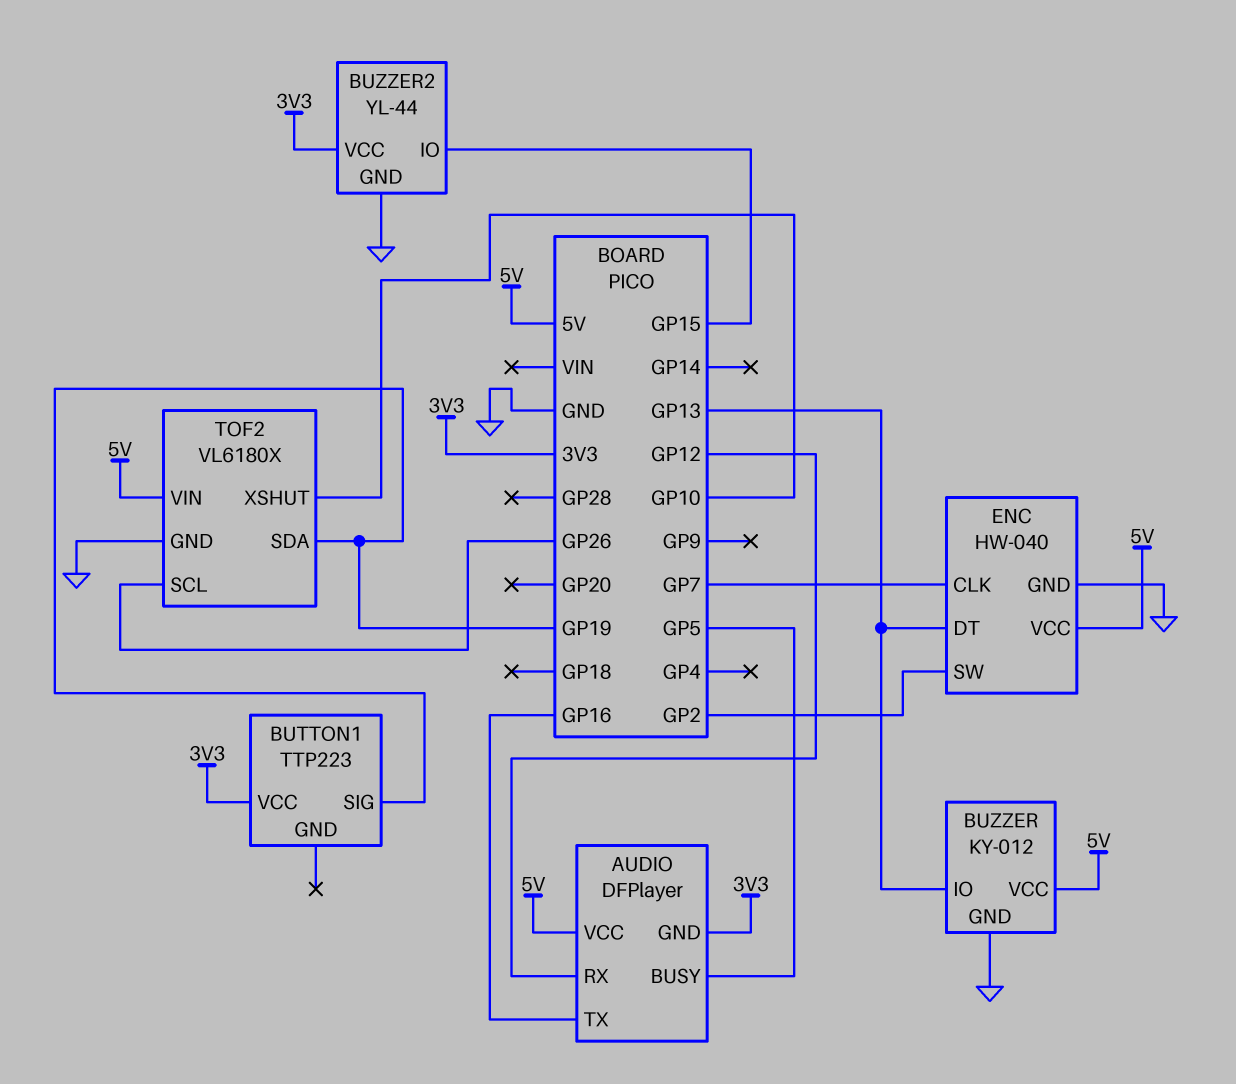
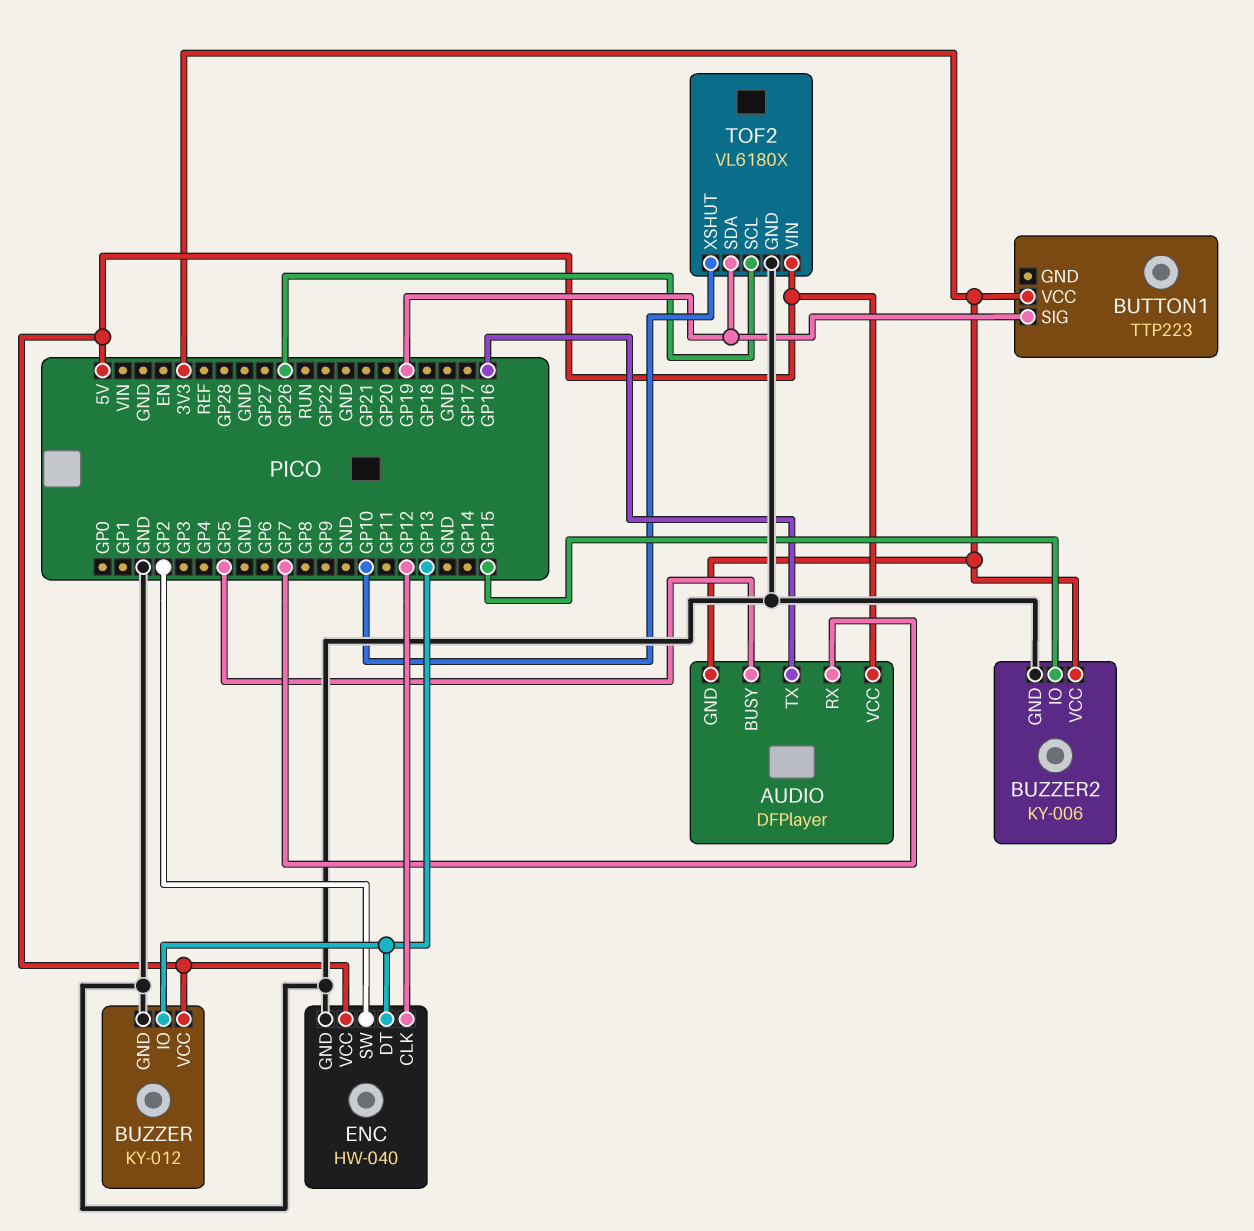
AUDIO pin RX: GP12 -> GP7
BUZZER2: YL-44 -> KY-006
ENC pin CLK: GP7 -> GP12

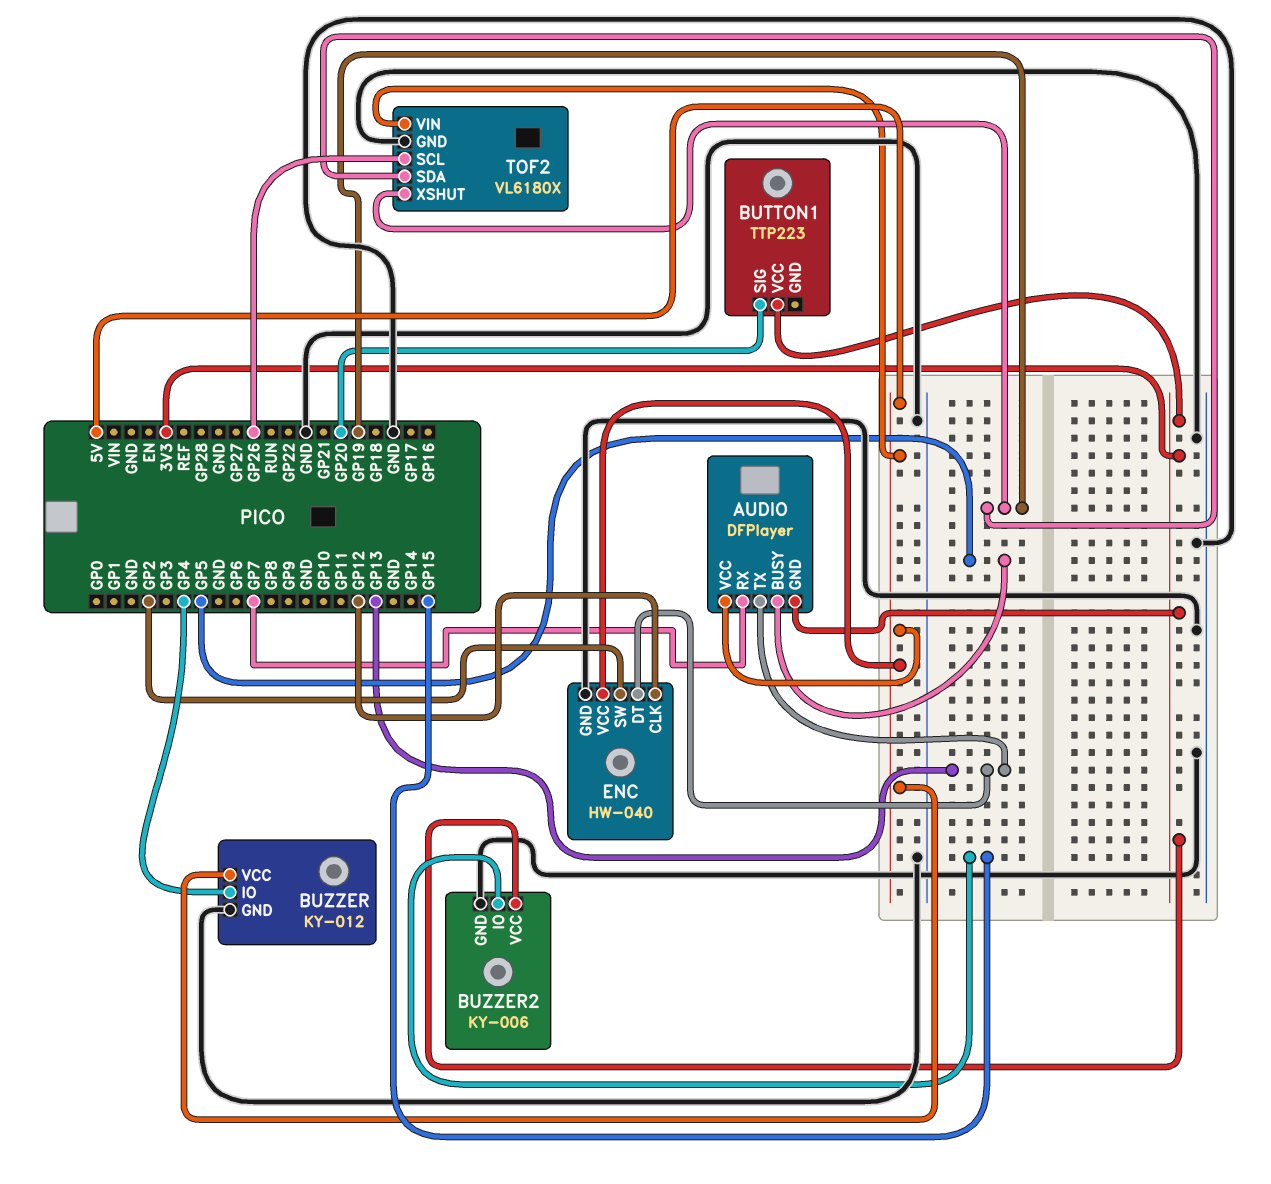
AUDIO pin TX: GP16 -> GP13
BUTTON1 pin SIG: GP19 -> GP20
BUZZER pin IO: GP13 -> GP4
TOF2 pin XSHUT: GP10 -> GP19

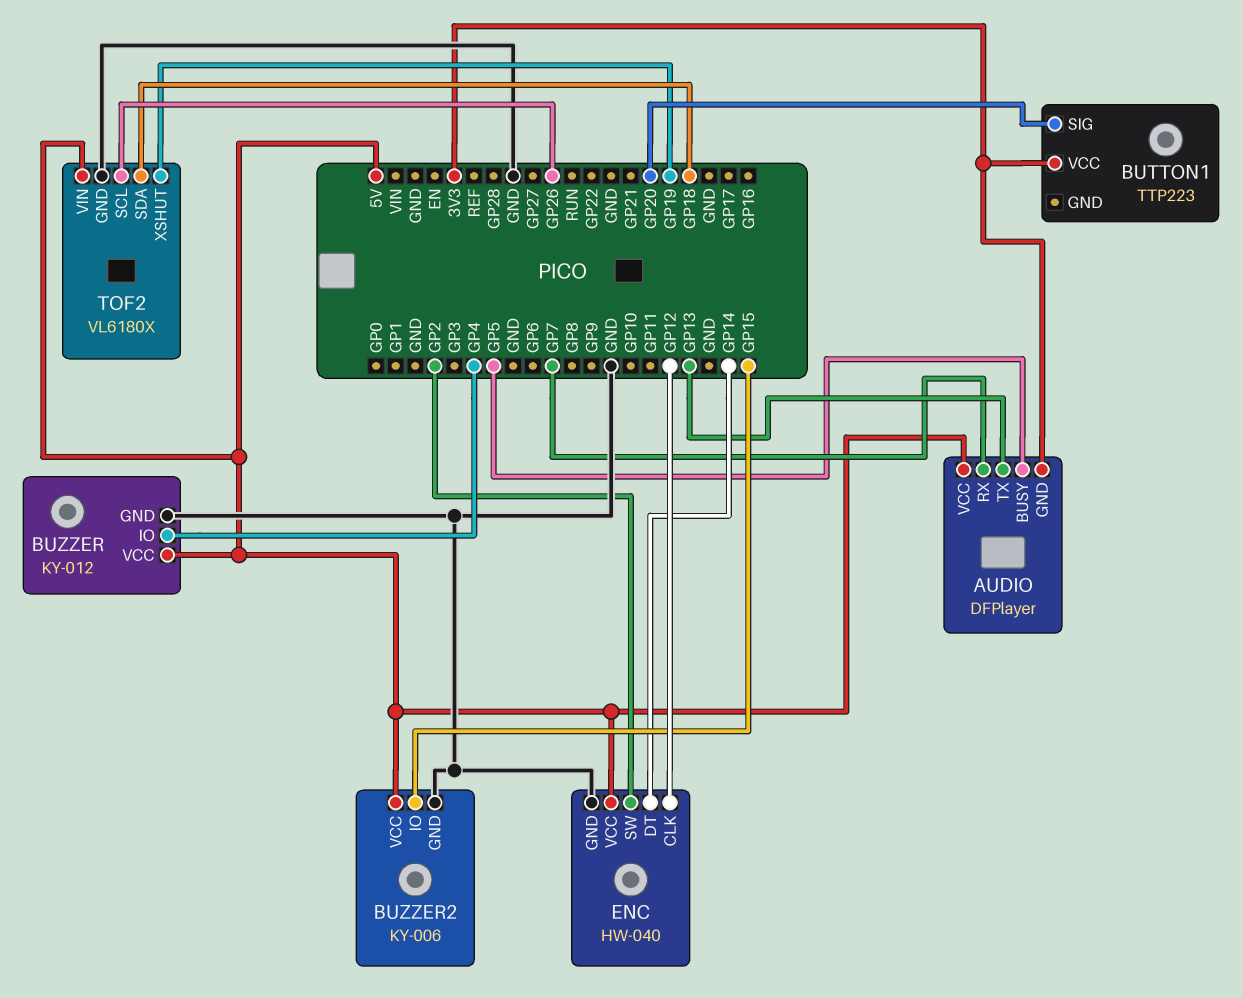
BUZZER2 pin VCC: 3V3 -> 5V
ENC pin DT: GP13 -> GP14
TOF2 pin SDA: GP19 -> GP18

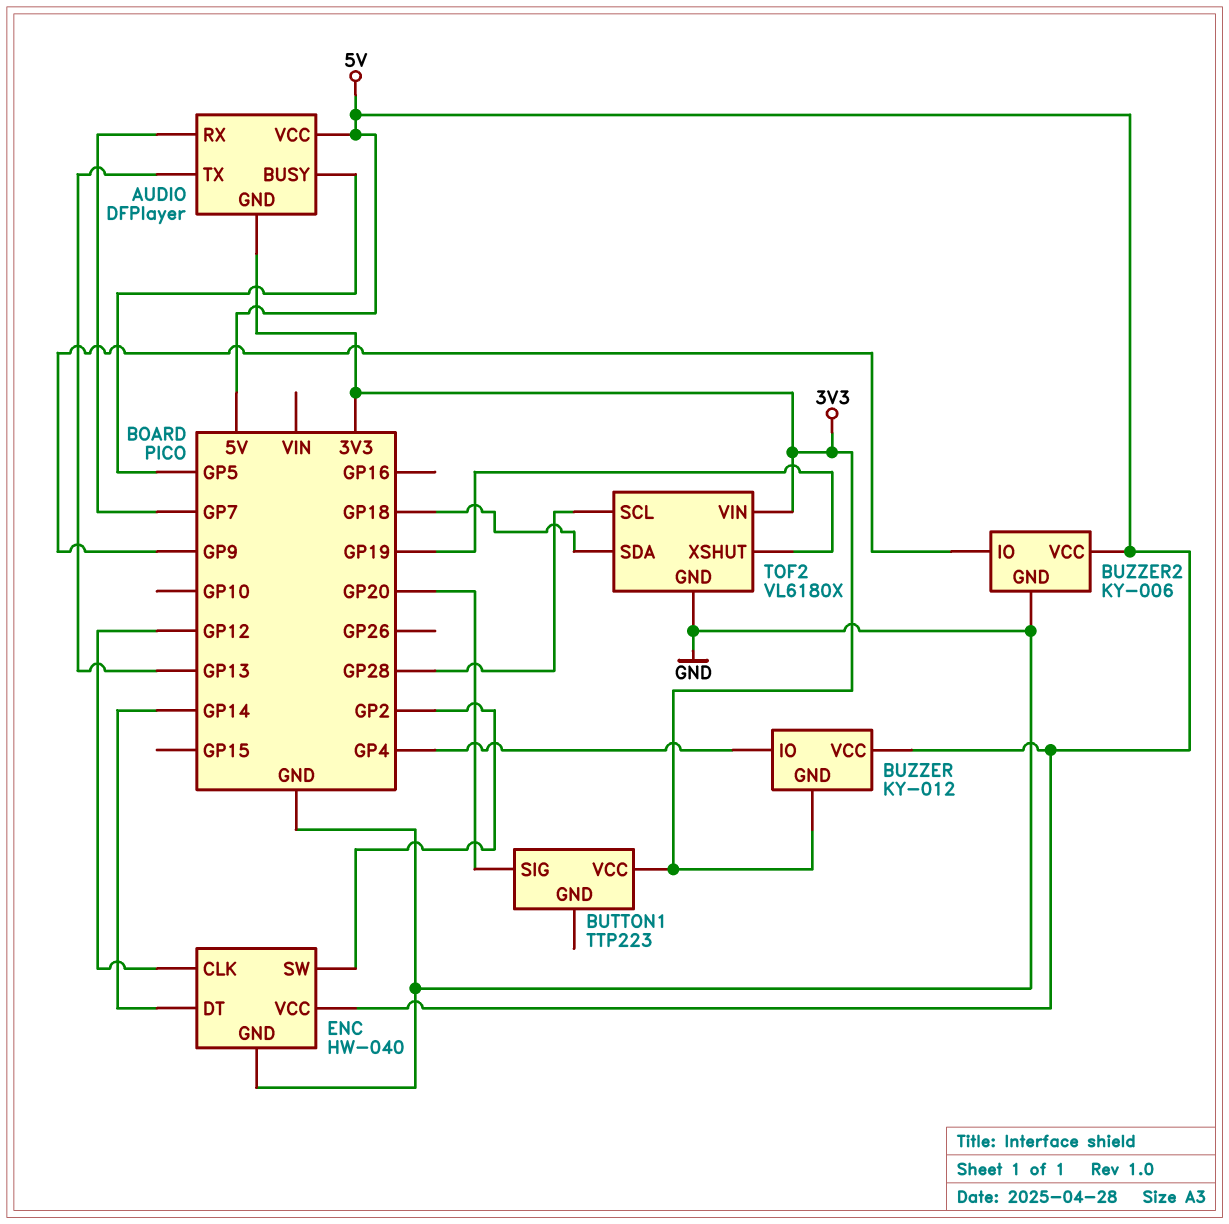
BUZZER pin GND: GND -> 3V3
BUZZER2 pin IO: GP15 -> GP9
TOF2 pin SCL: GP26 -> GP28
TOF2 pin VIN: 5V -> 3V3

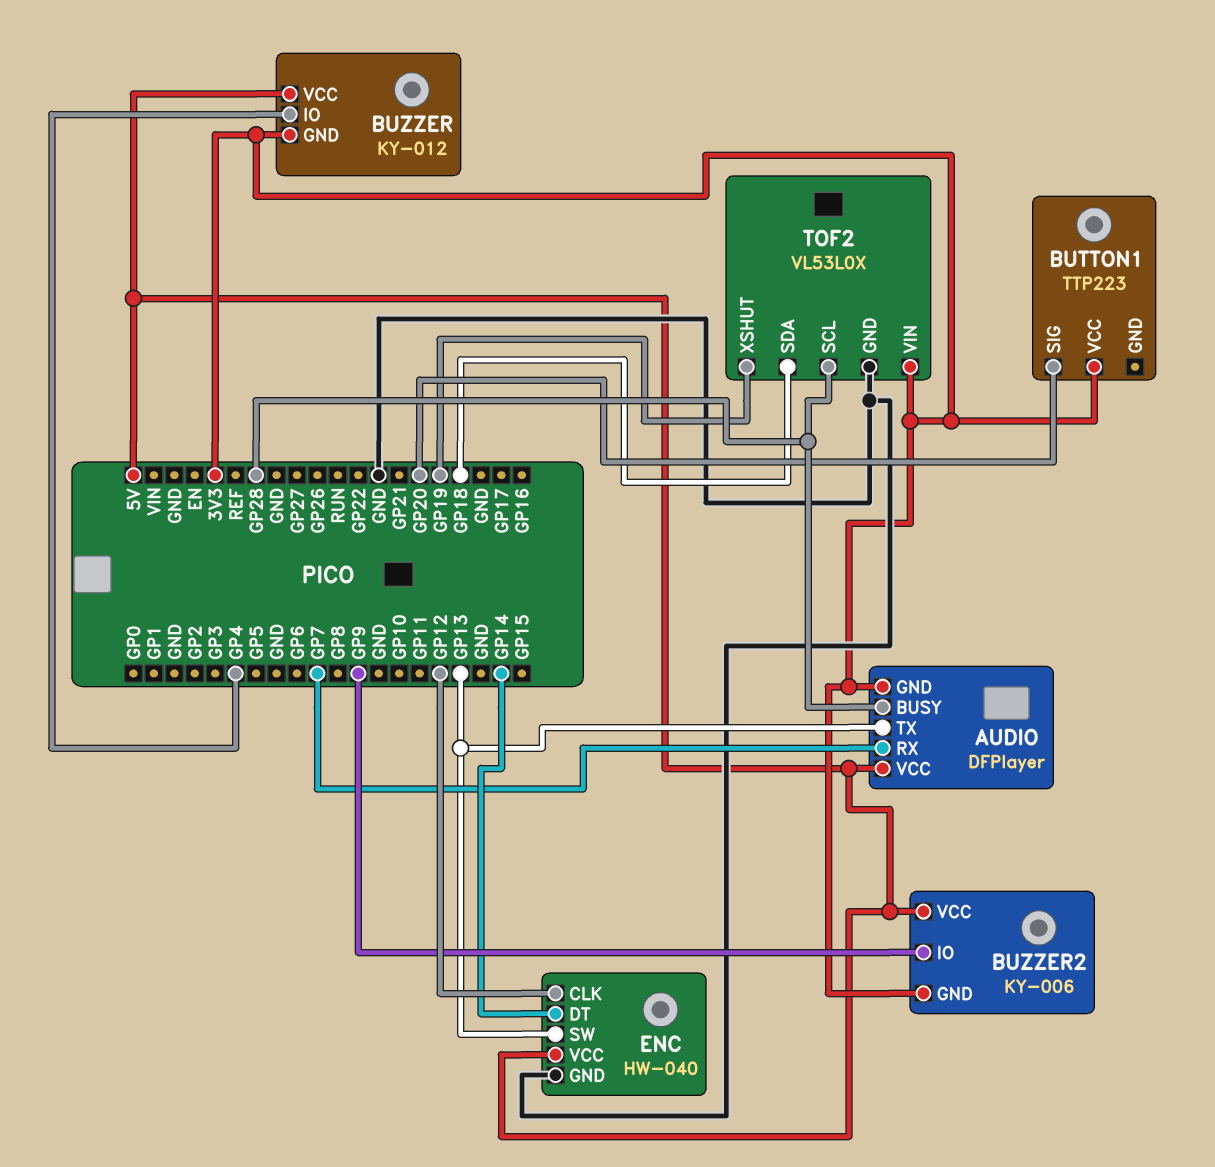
AUDIO pin BUSY: GP5 -> GP28
BUZZER2 pin GND: GND -> 3V3
ENC pin SW: GP2 -> GP13
TOF2: VL6180X -> VL53L0X

